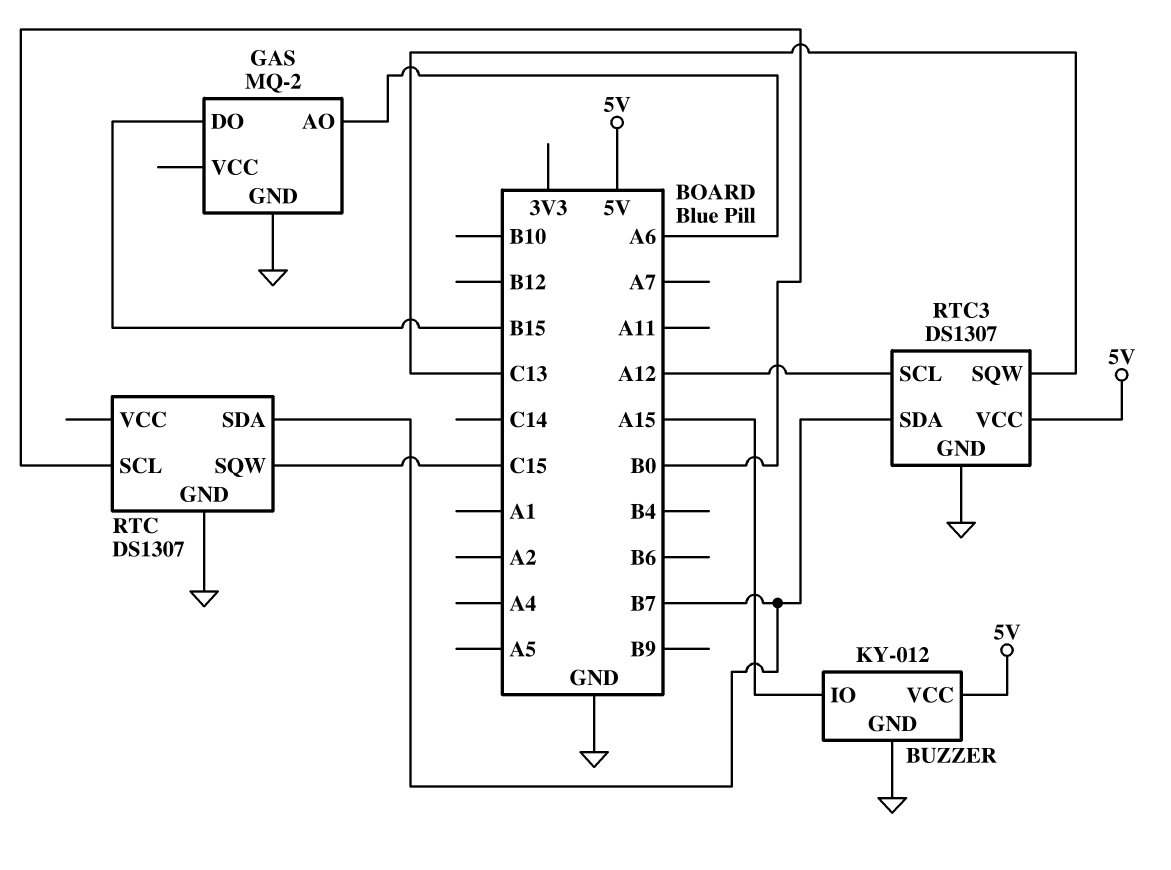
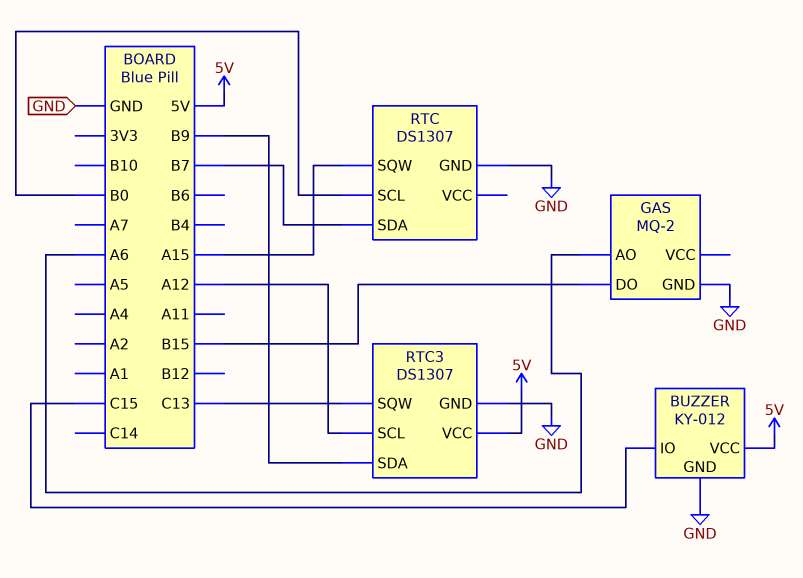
BUZZER pin IO: A15 -> C15
RTC pin SQW: C15 -> A15
RTC3 pin SDA: B7 -> B9

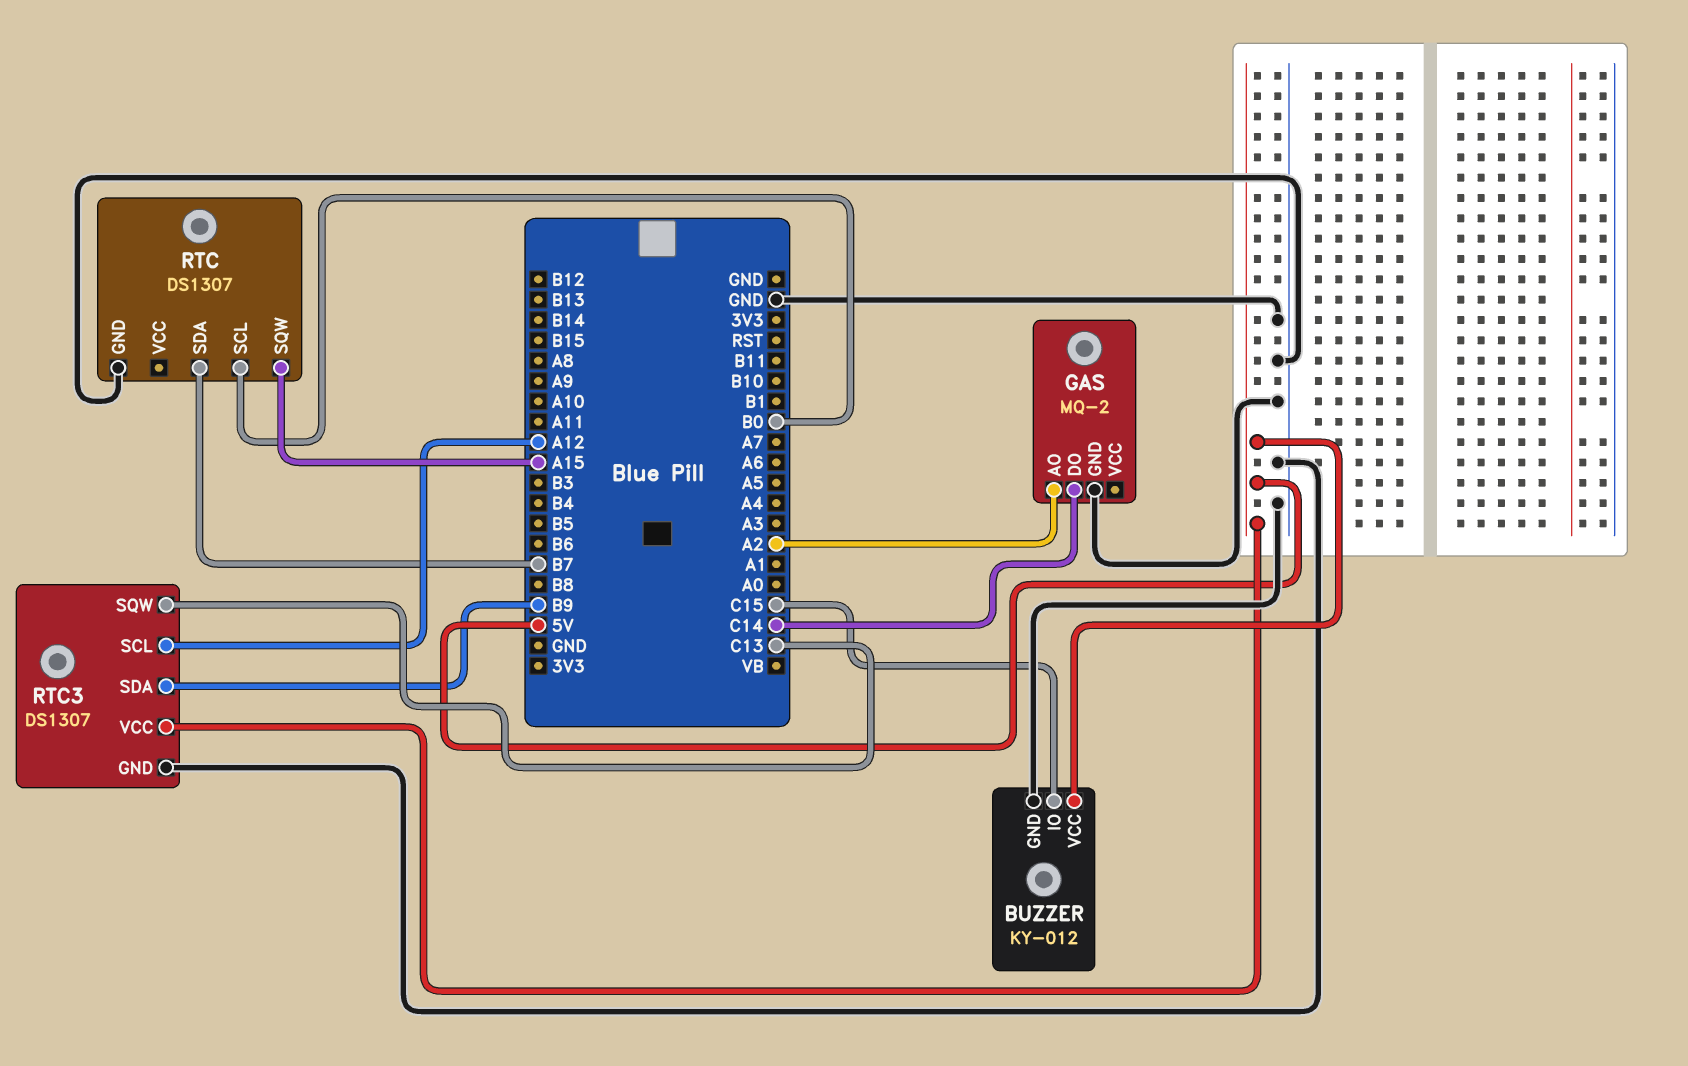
GAS pin AO: A6 -> A2
GAS pin DO: B15 -> C14

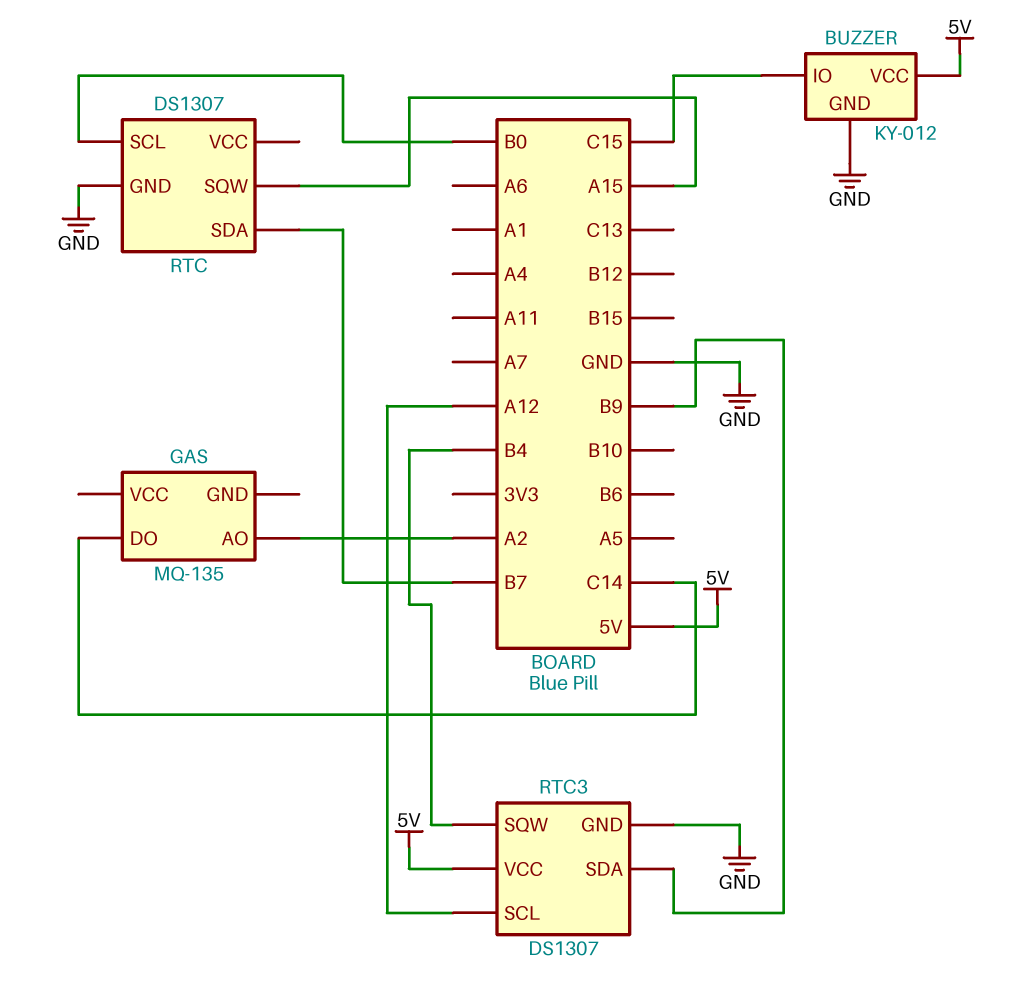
GAS: MQ-2 -> MQ-135
GAS pin GND: GND -> none
RTC3 pin SQW: C13 -> B4

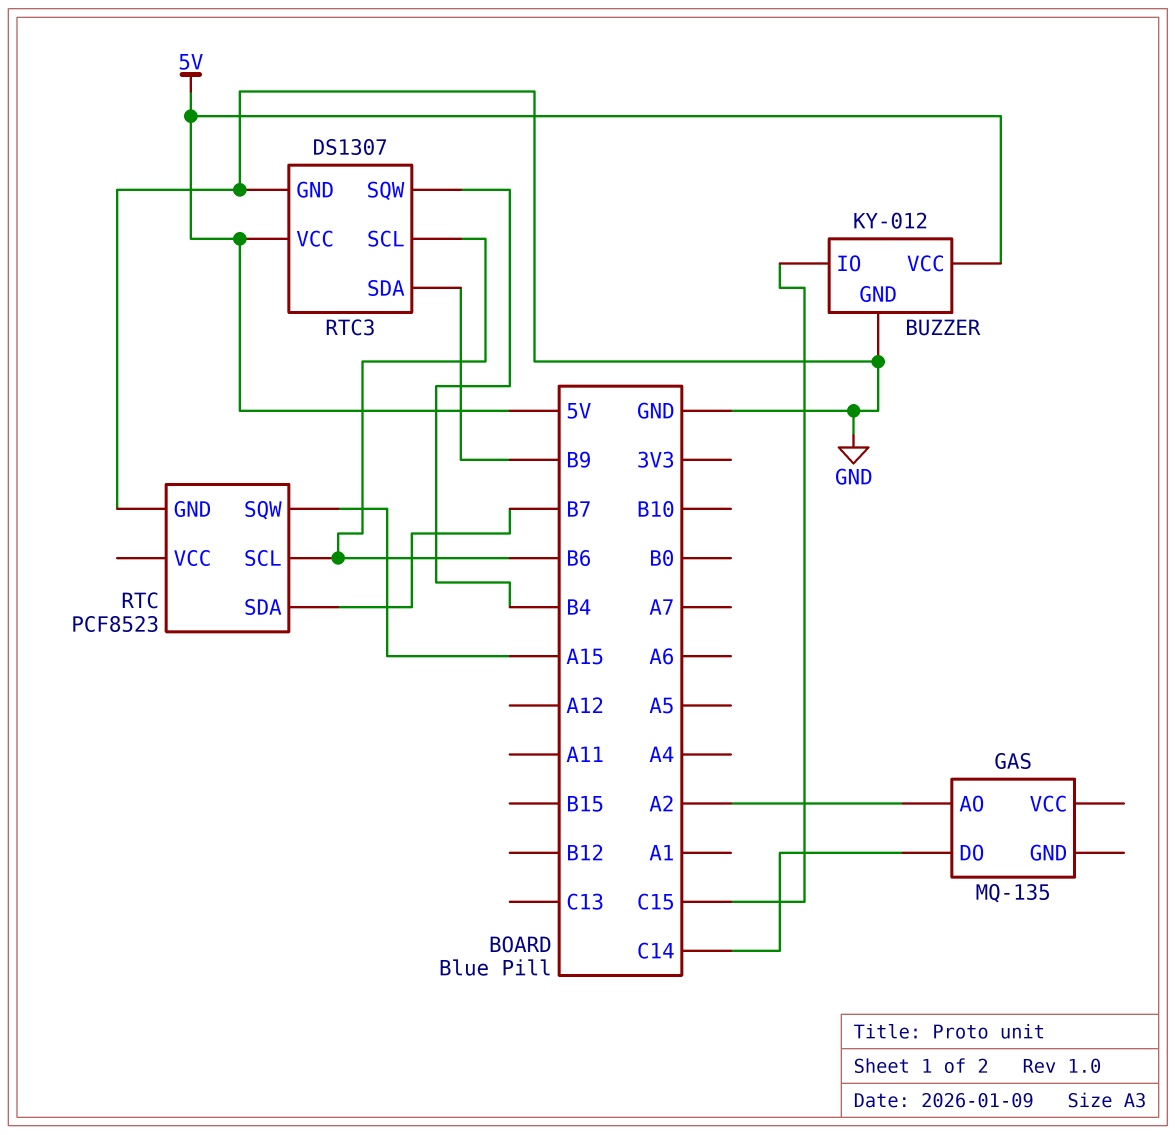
RTC: DS1307 -> PCF8523
RTC pin SCL: B0 -> B6
RTC3 pin SCL: A12 -> B6

